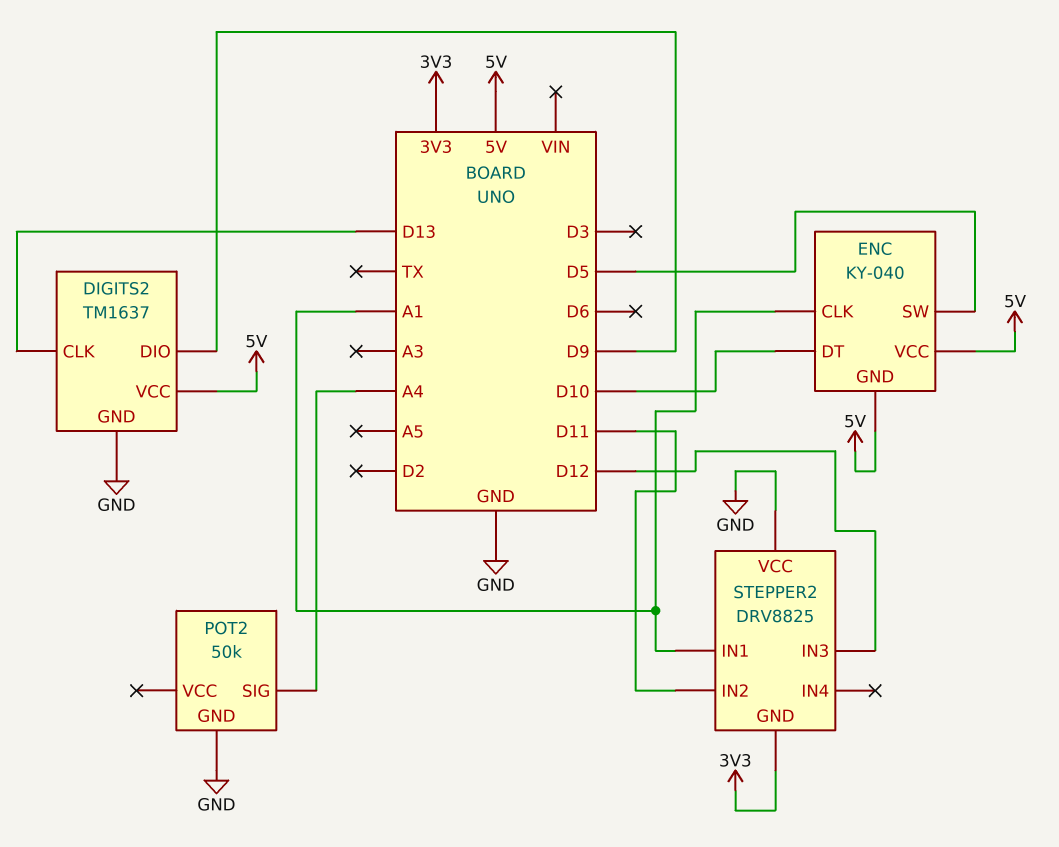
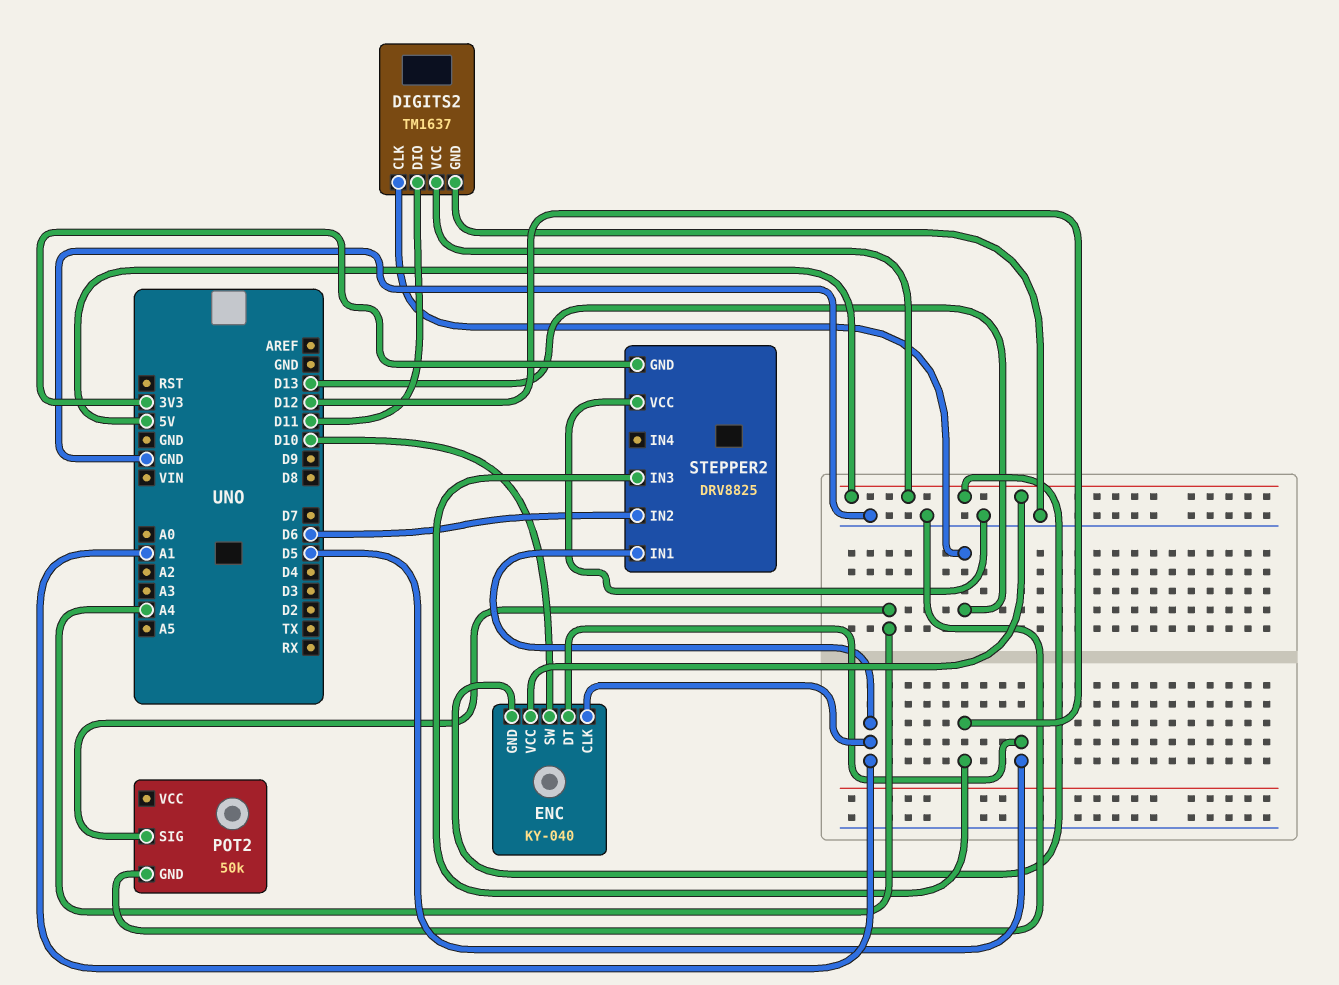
DIGITS2 pin DIO: D9 -> D11
ENC pin DT: D10 -> D5
ENC pin SW: D5 -> D10
STEPPER2 pin IN2: D11 -> D6

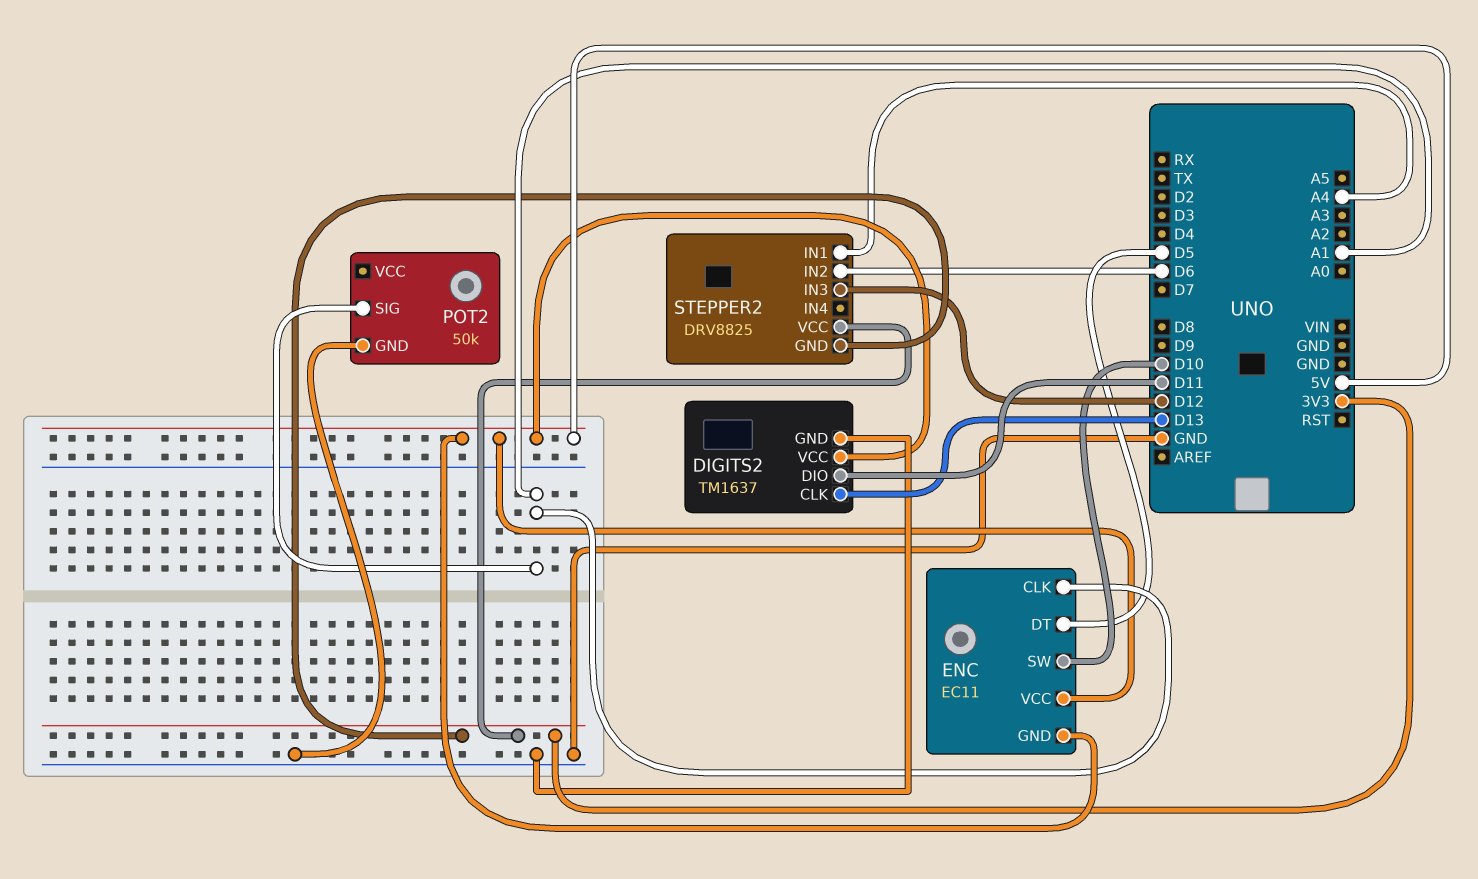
ENC: KY-040 -> EC11
POT2 pin SIG: A4 -> A1
STEPPER2 pin IN1: A1 -> A4
STEPPER2 pin VCC: GND -> 3V3

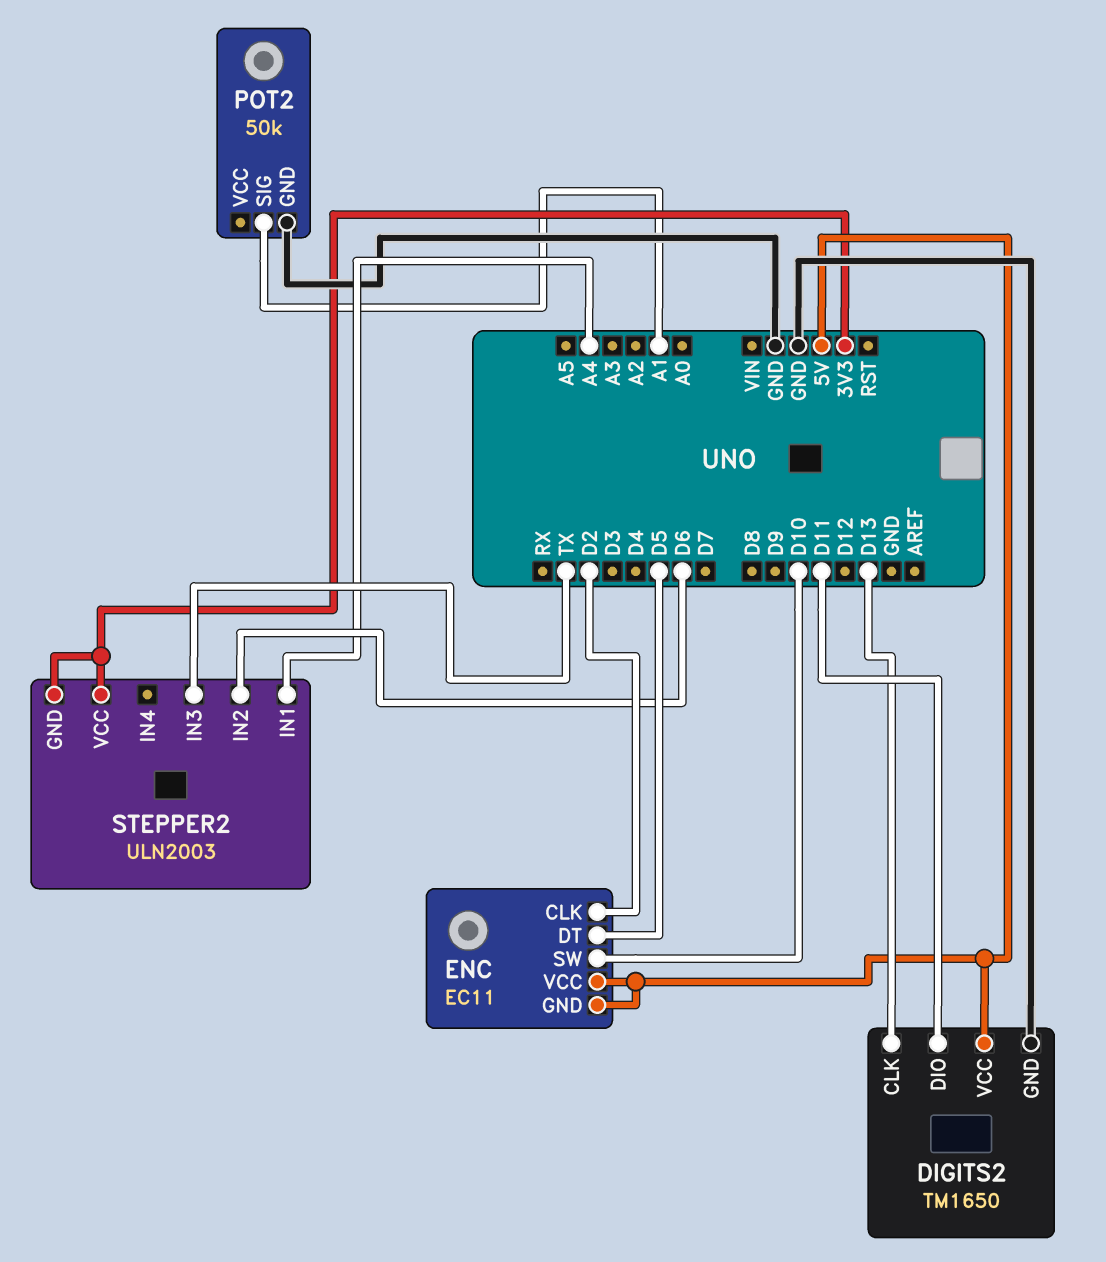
DIGITS2: TM1637 -> TM1650
ENC pin CLK: A1 -> D2
STEPPER2: DRV8825 -> ULN2003
STEPPER2 pin IN3: D12 -> TX

